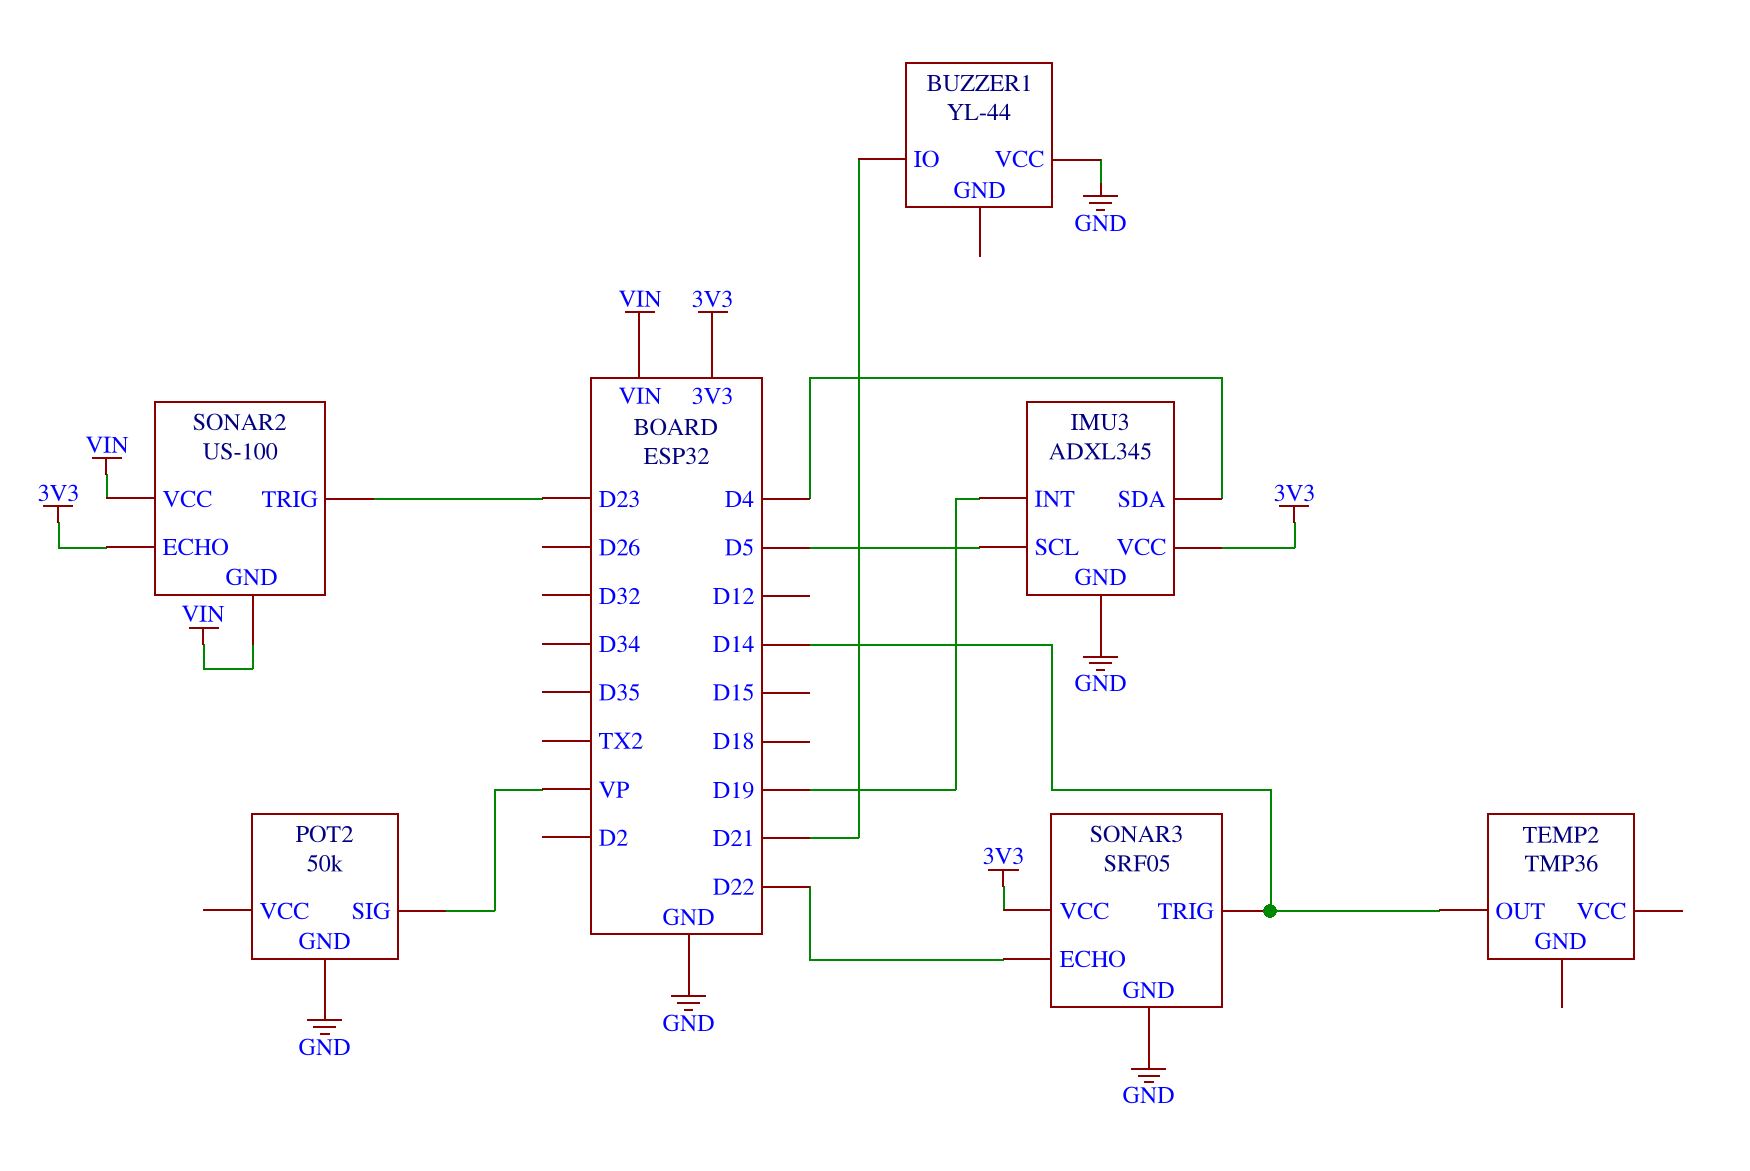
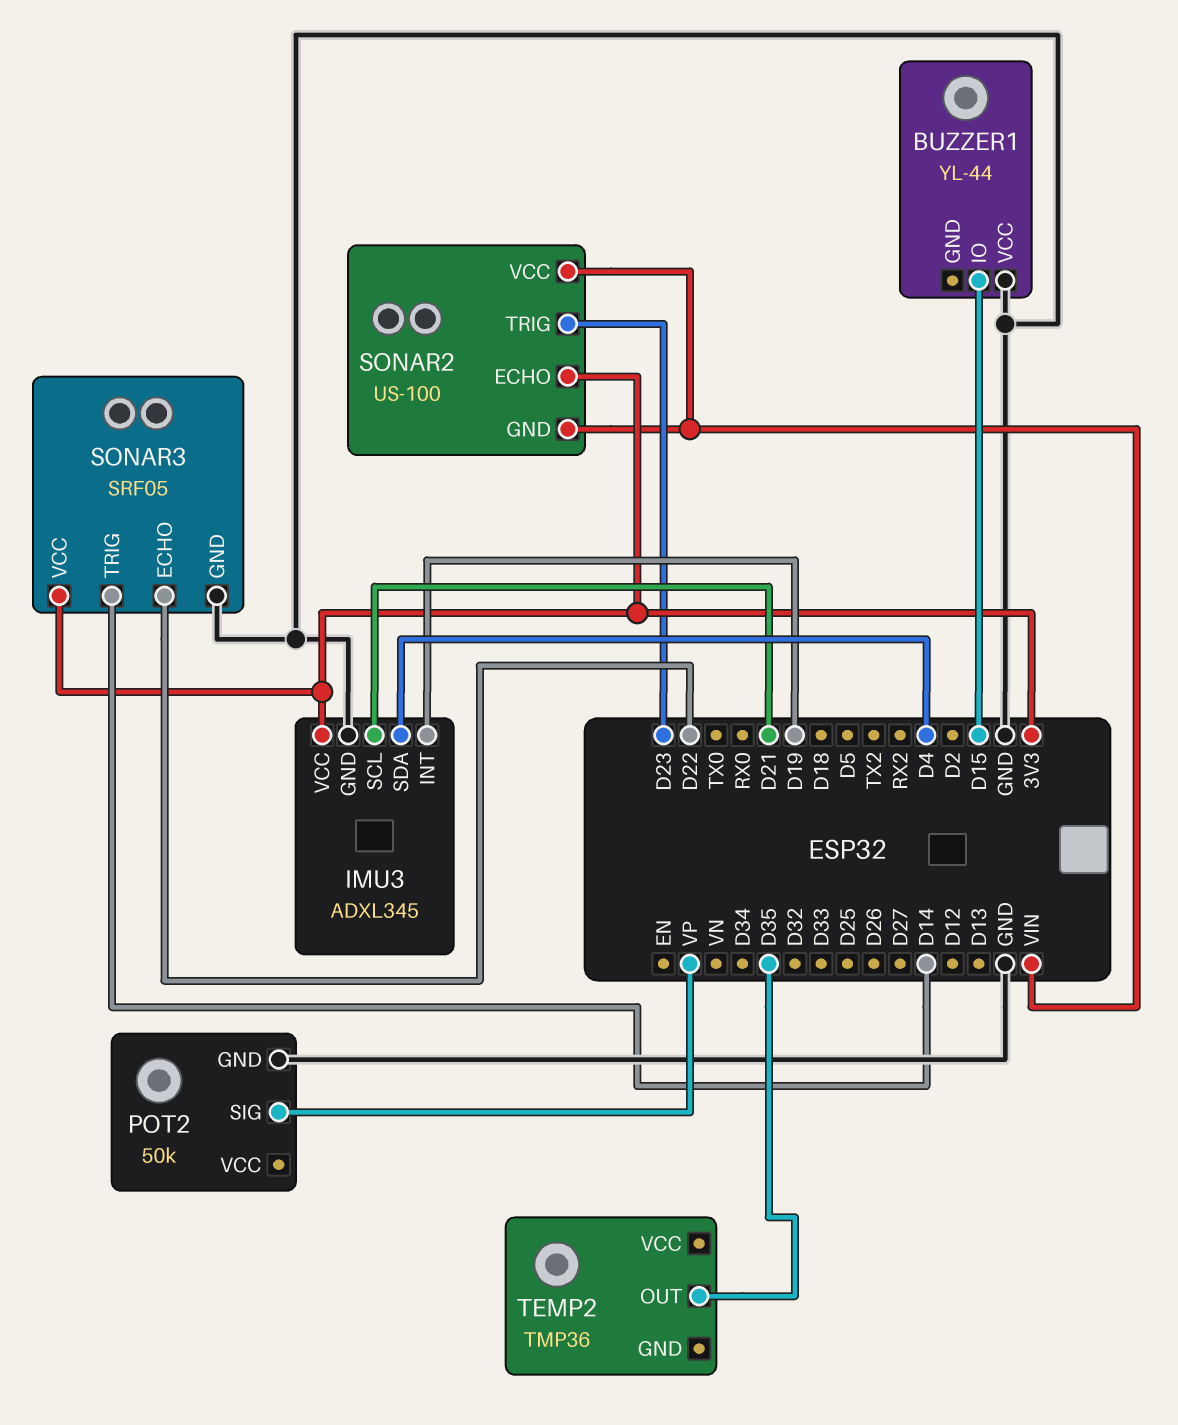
BUZZER1 pin IO: D21 -> D15
IMU3 pin SCL: D5 -> D21
TEMP2 pin OUT: D14 -> D35

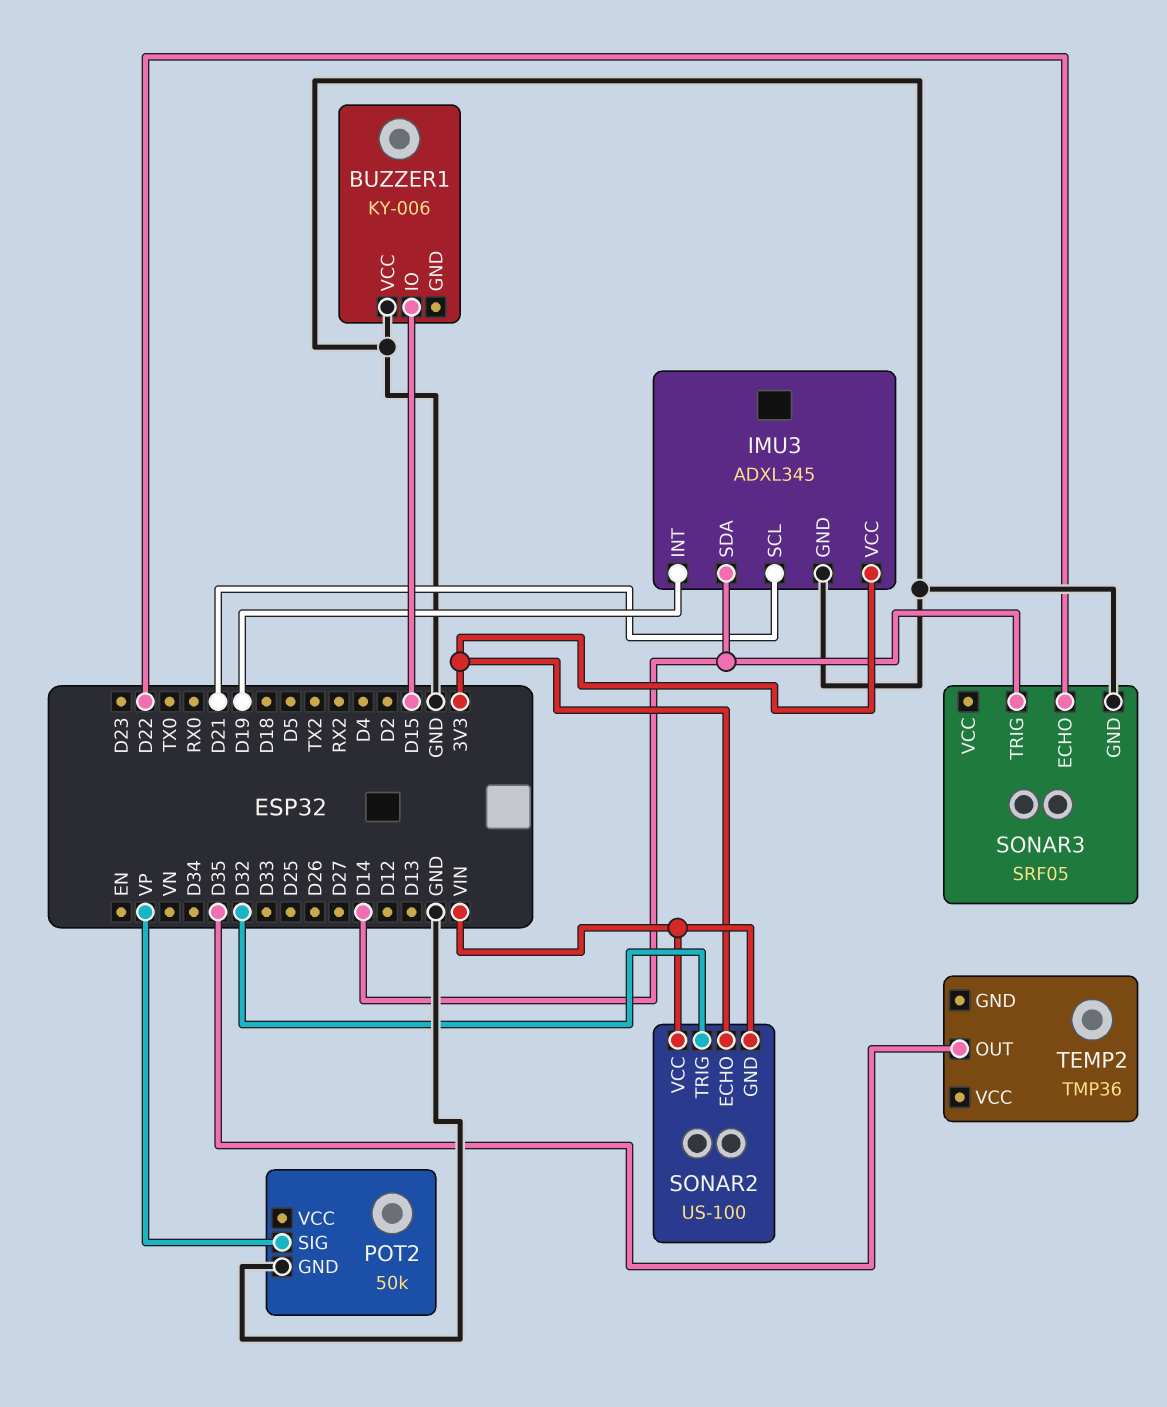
BUZZER1: YL-44 -> KY-006
IMU3 pin SDA: D4 -> D14
SONAR2 pin TRIG: D23 -> D32
SONAR3 pin VCC: 3V3 -> none

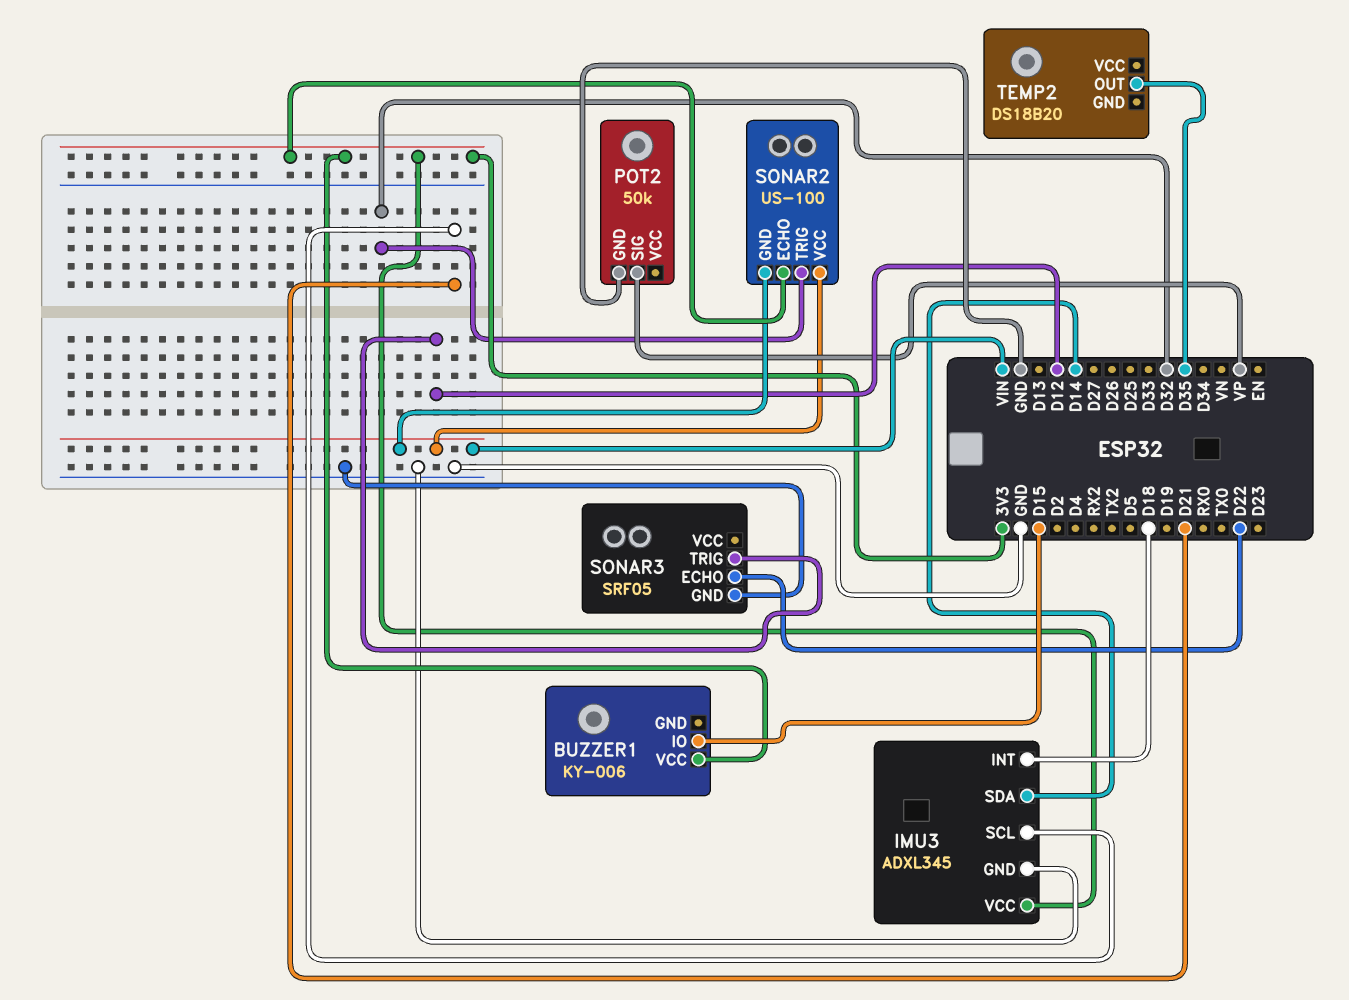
BUZZER1 pin VCC: GND -> 3V3
IMU3 pin INT: D19 -> D18
SONAR3 pin TRIG: D14 -> D12
TEMP2: TMP36 -> DS18B20

